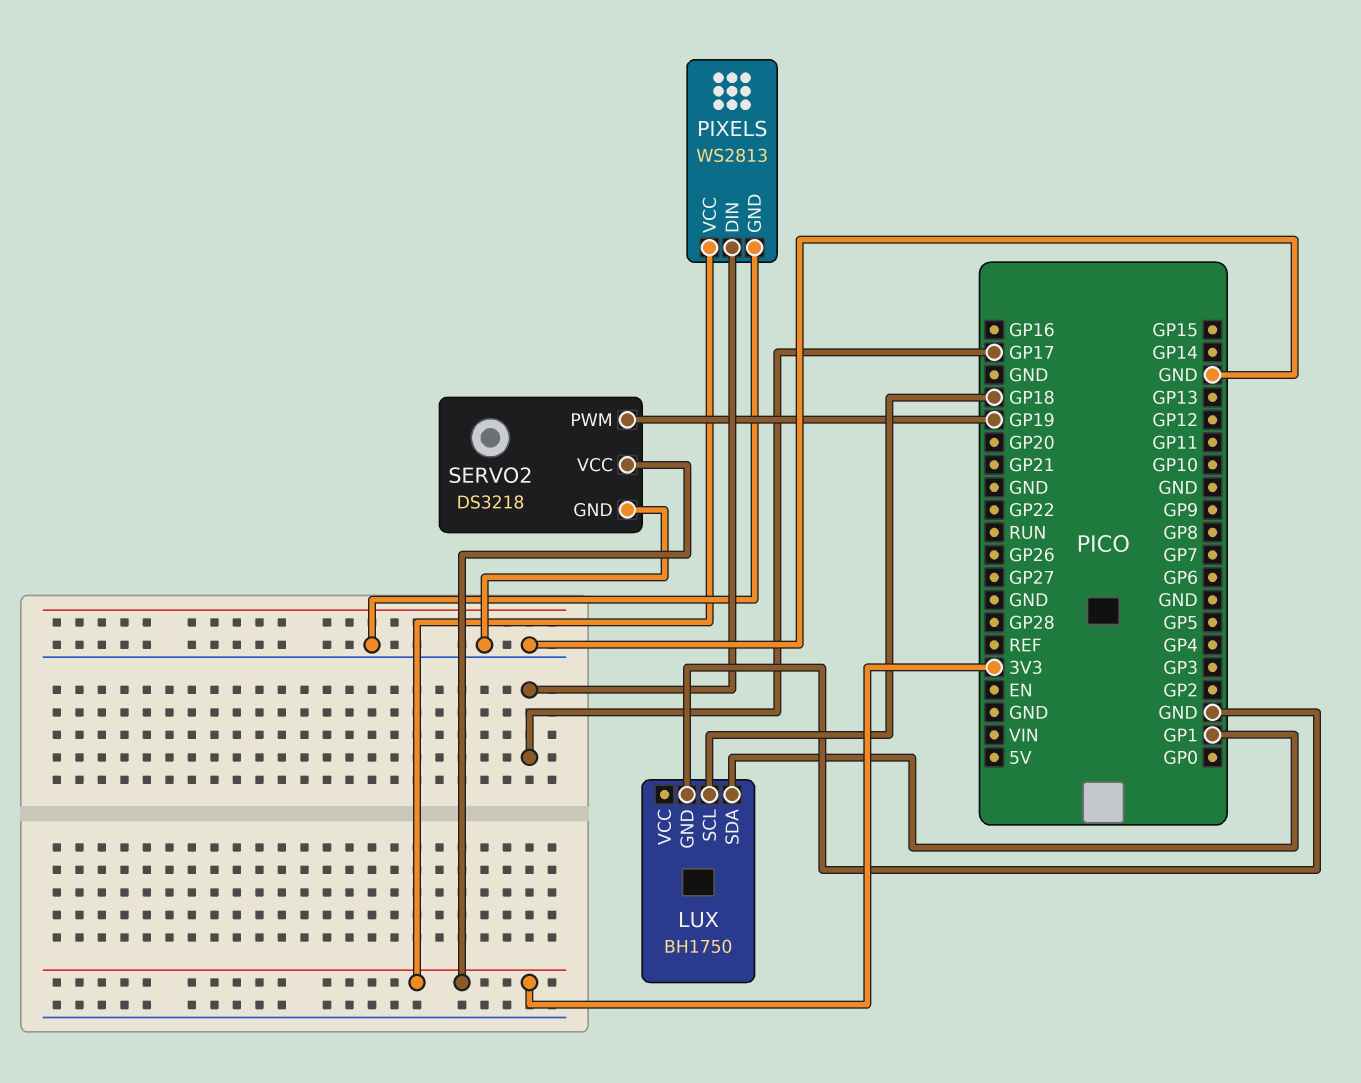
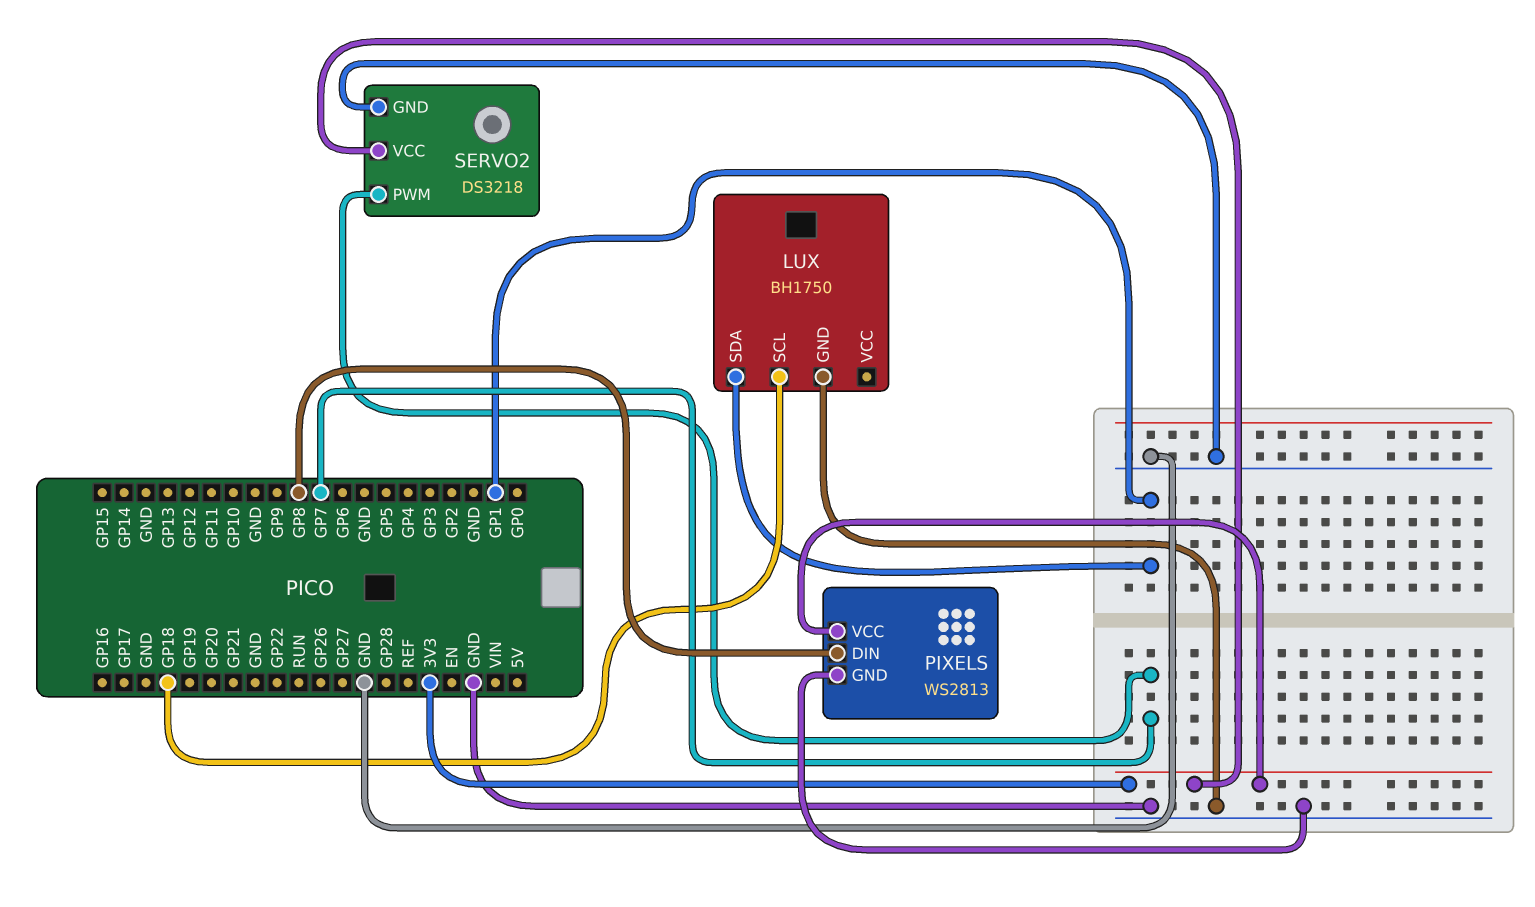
PIXELS pin DIN: GP17 -> GP8
SERVO2 pin PWM: GP19 -> GP7

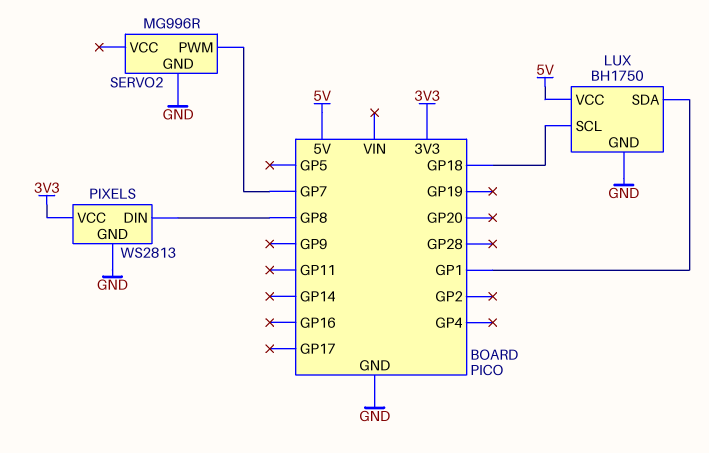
LUX pin VCC: none -> 5V
SERVO2: DS3218 -> MG996R
SERVO2 pin VCC: 3V3 -> none

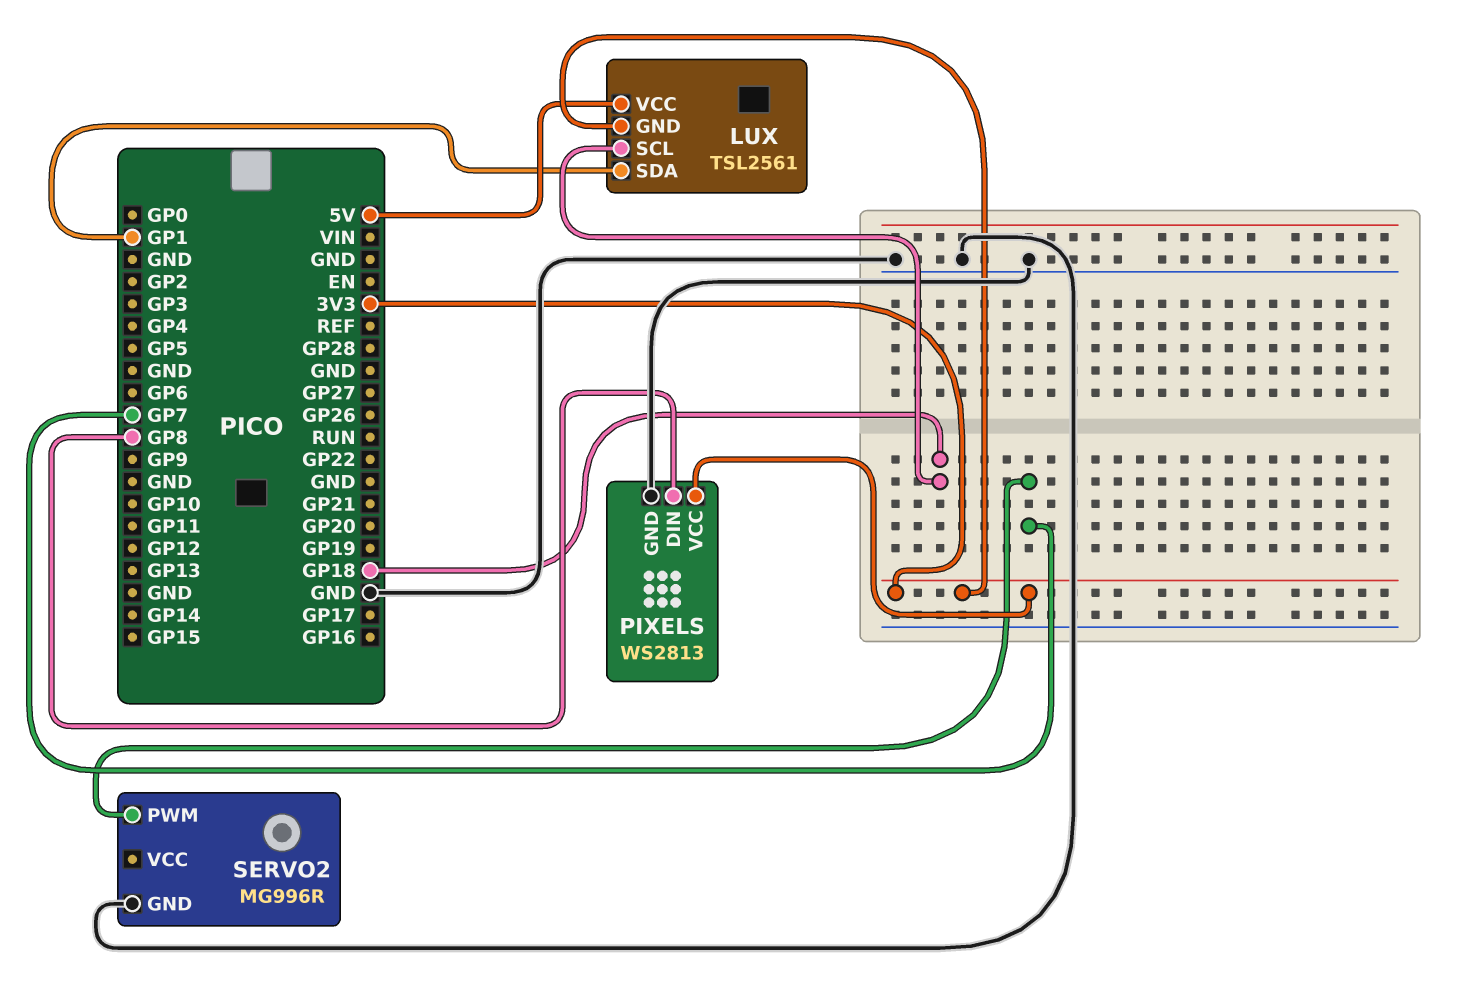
LUX: BH1750 -> TSL2561
LUX pin GND: GND -> 3V3

